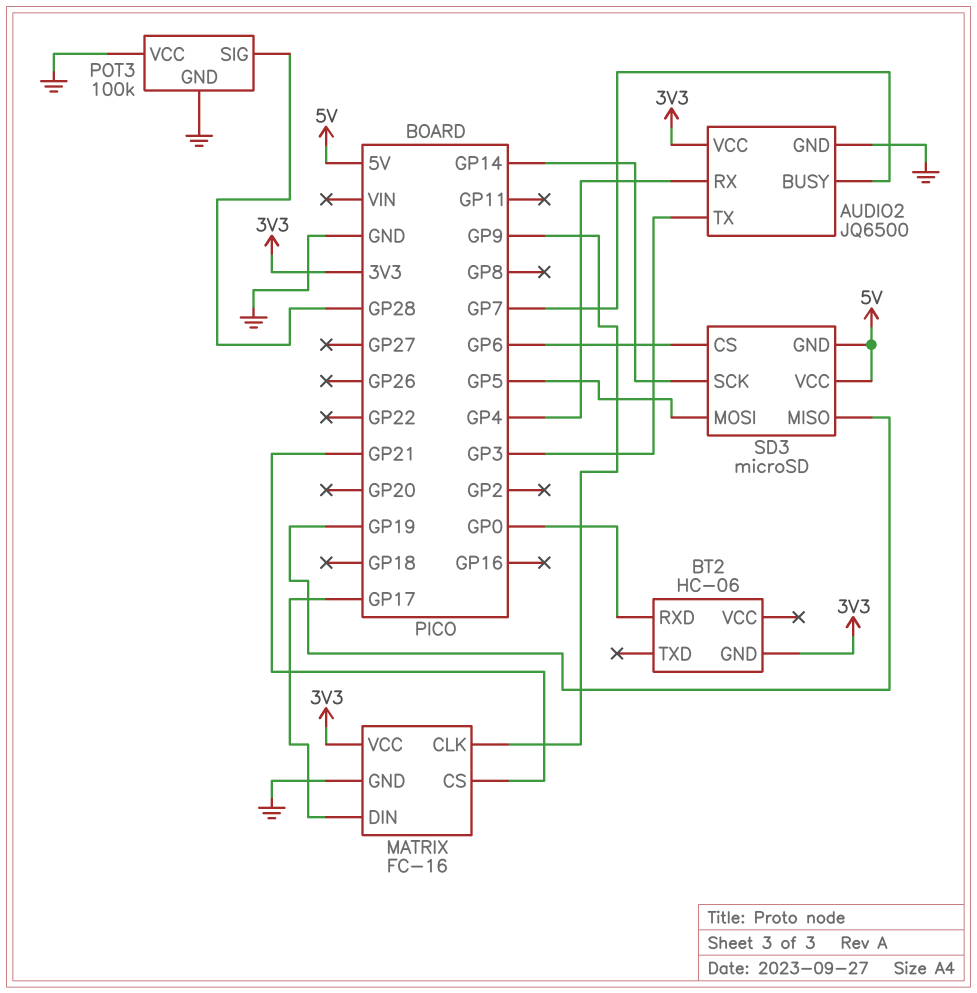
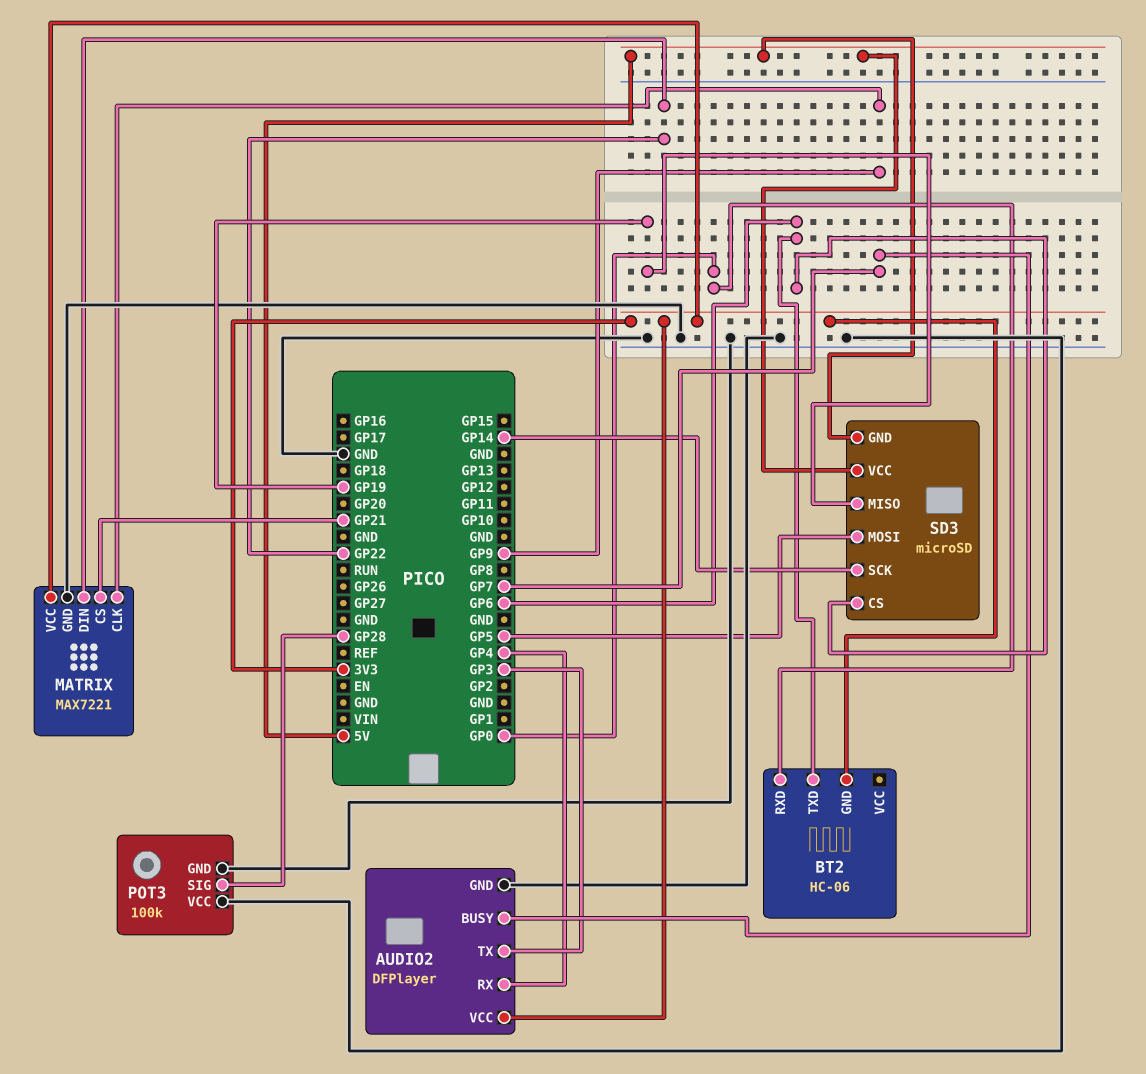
AUDIO2: JQ6500 -> DFPlayer
BT2 pin TXD: none -> GP6
MATRIX: FC-16 -> MAX7221
MATRIX pin DIN: GP17 -> GP22

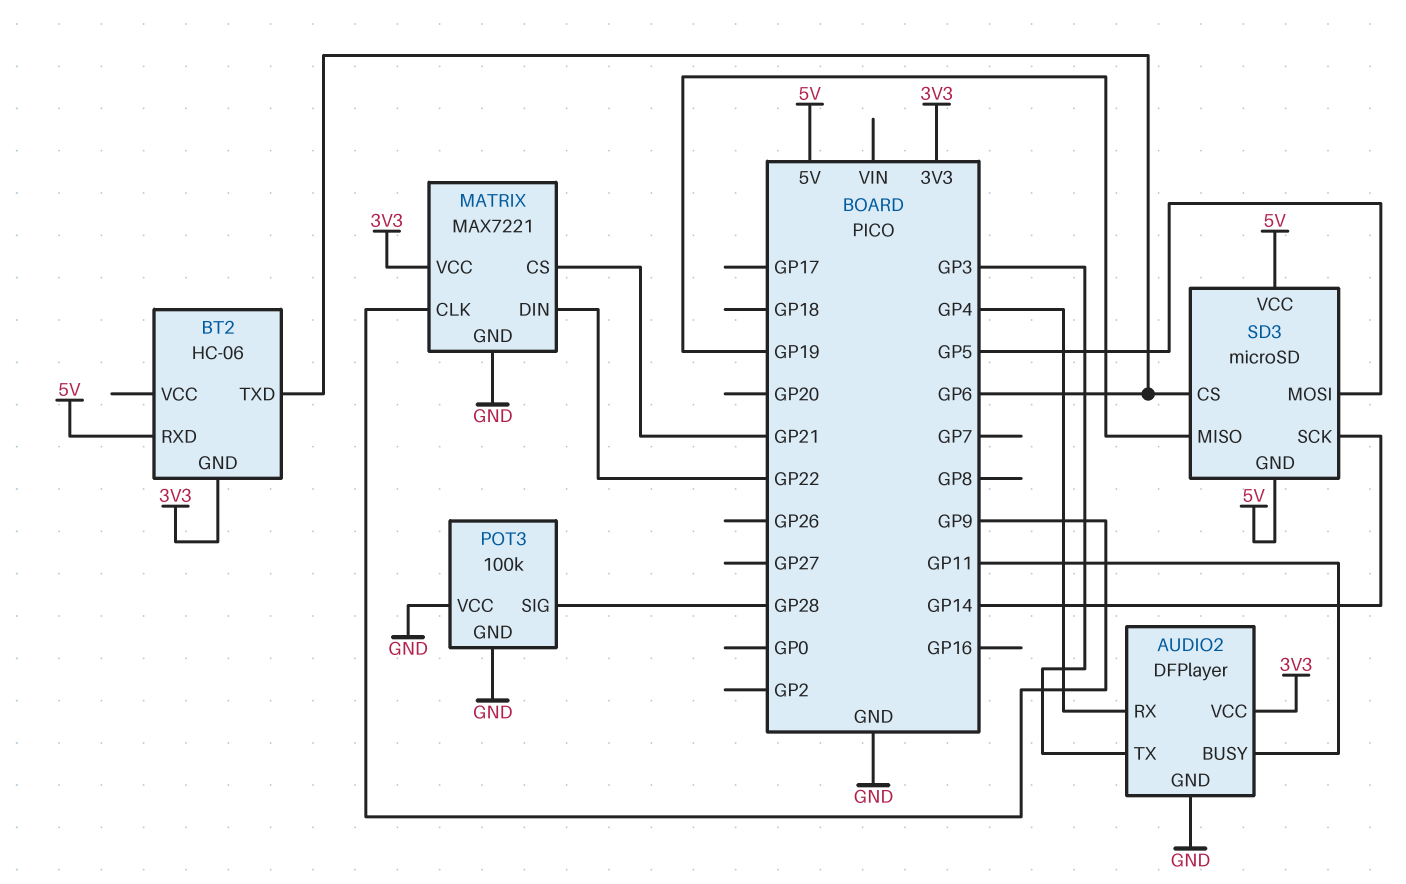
AUDIO2 pin BUSY: GP7 -> GP11
BT2 pin RXD: GP0 -> 5V

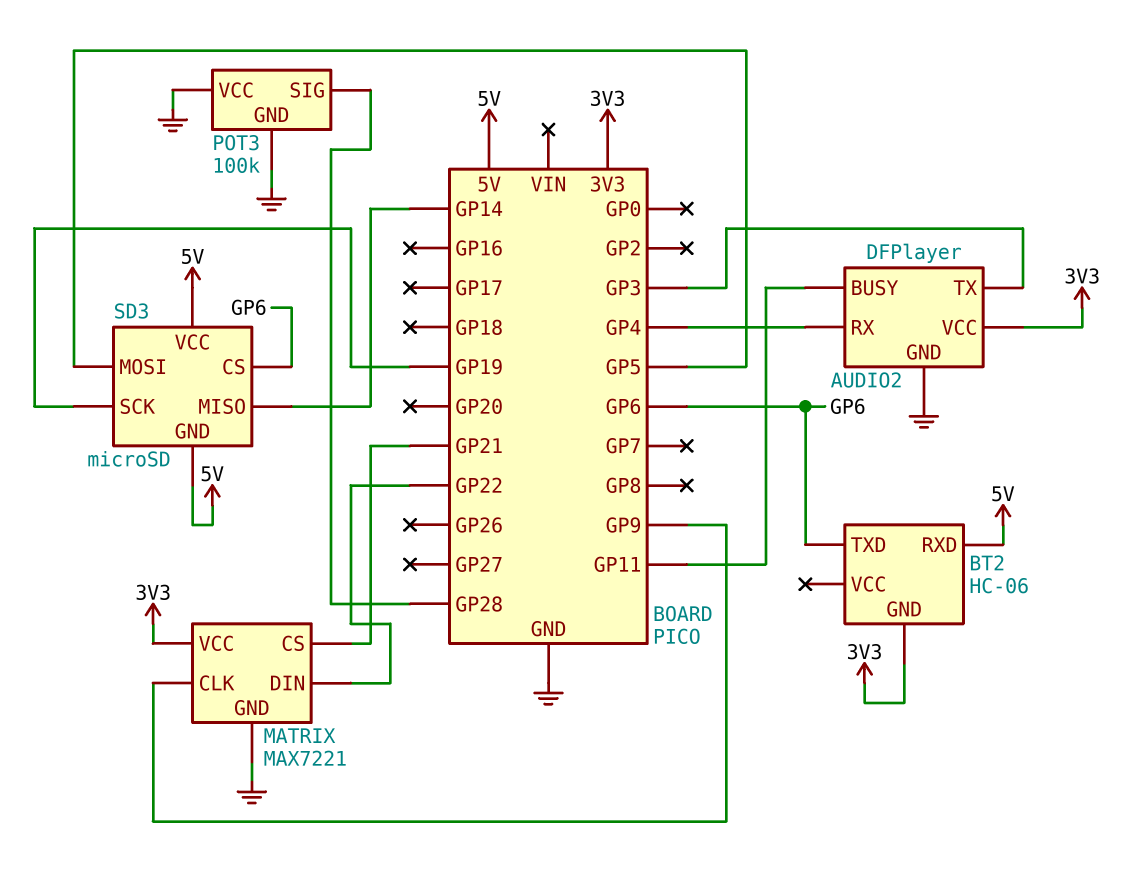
SD3 pin MISO: GP19 -> GP14
SD3 pin SCK: GP14 -> GP19

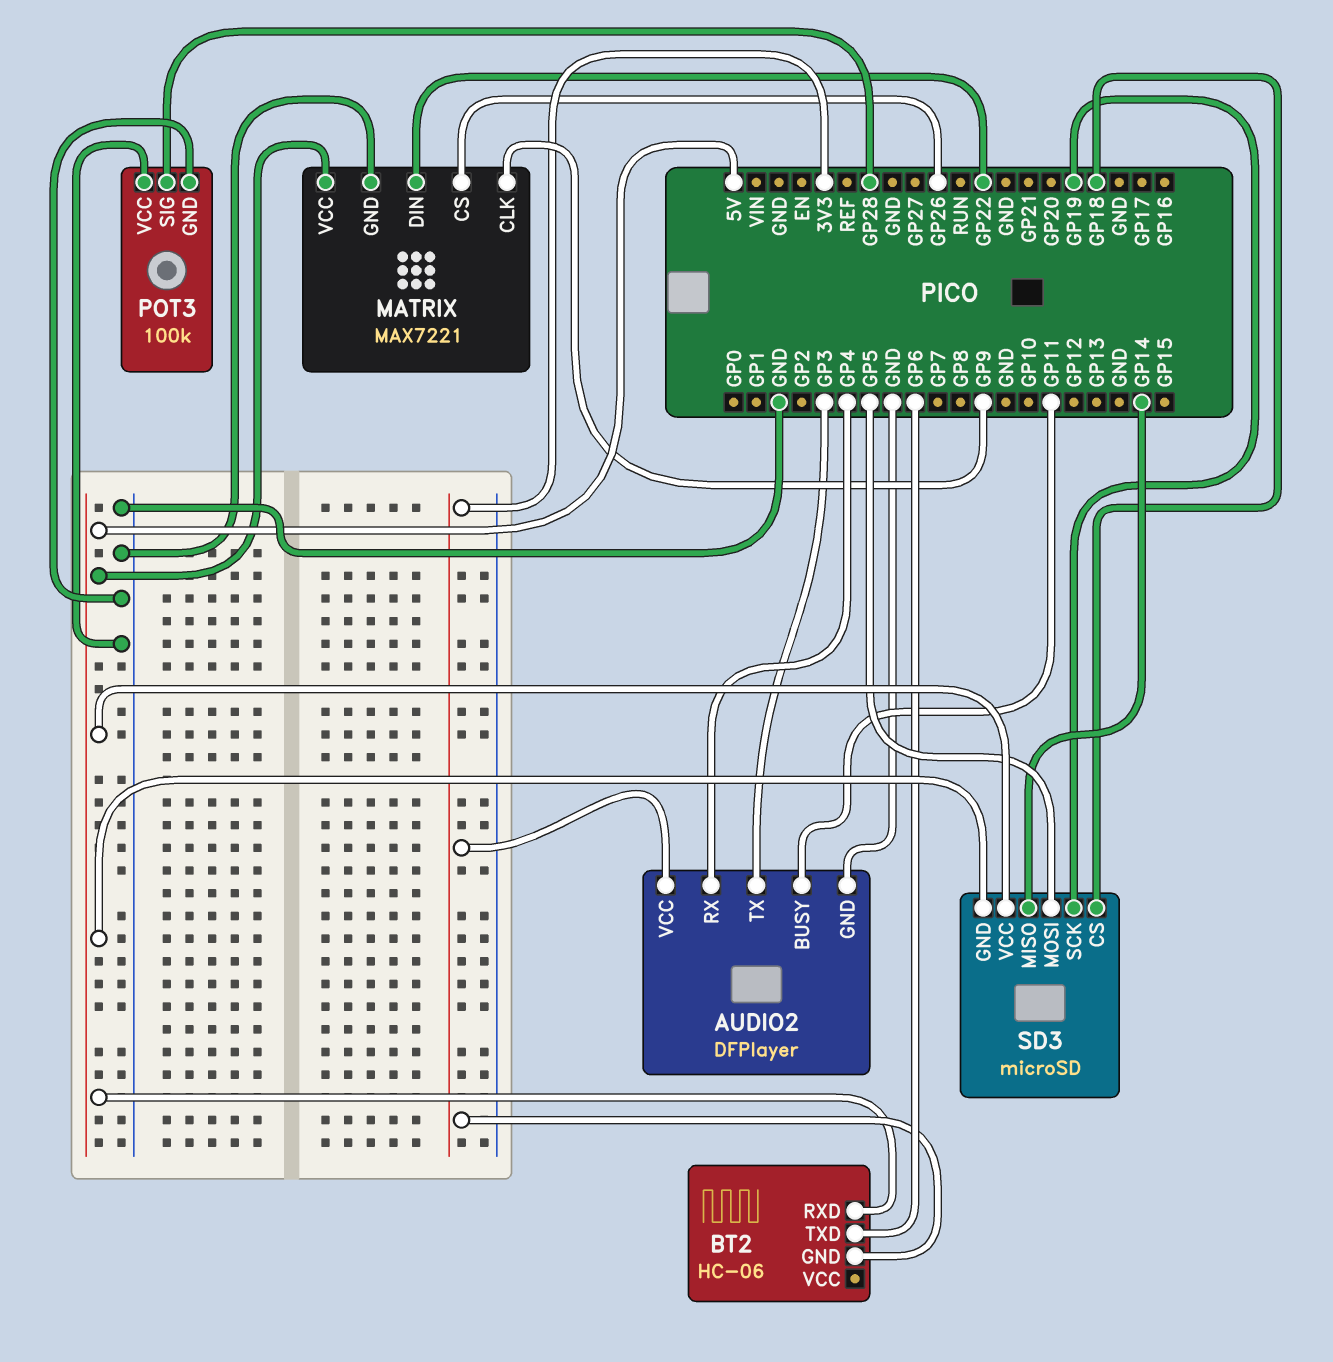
MATRIX pin CS: GP21 -> GP26
MATRIX pin VCC: 3V3 -> 5V
SD3 pin CS: GP6 -> GP18

